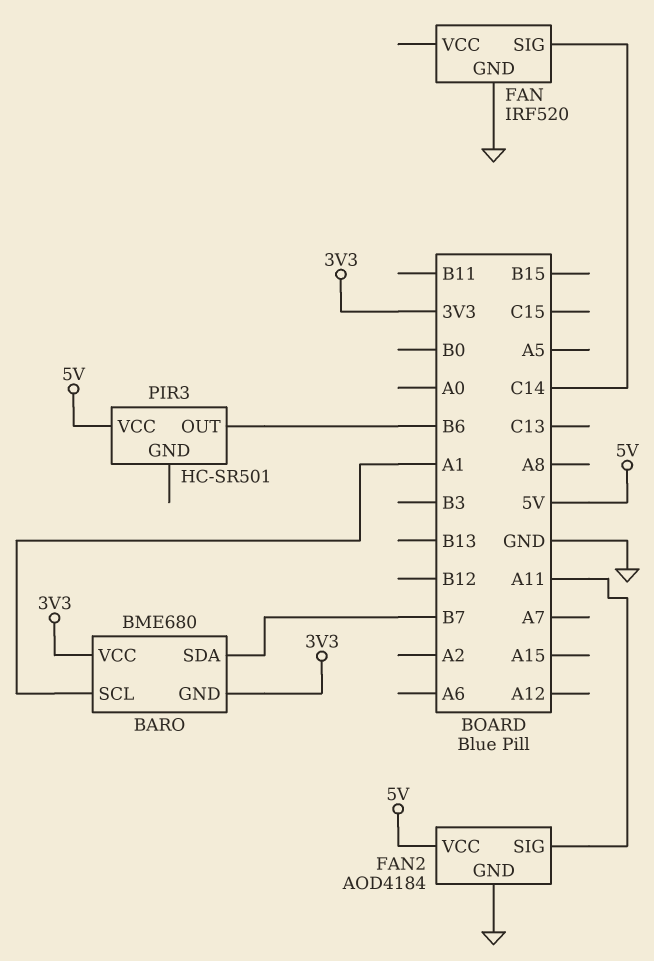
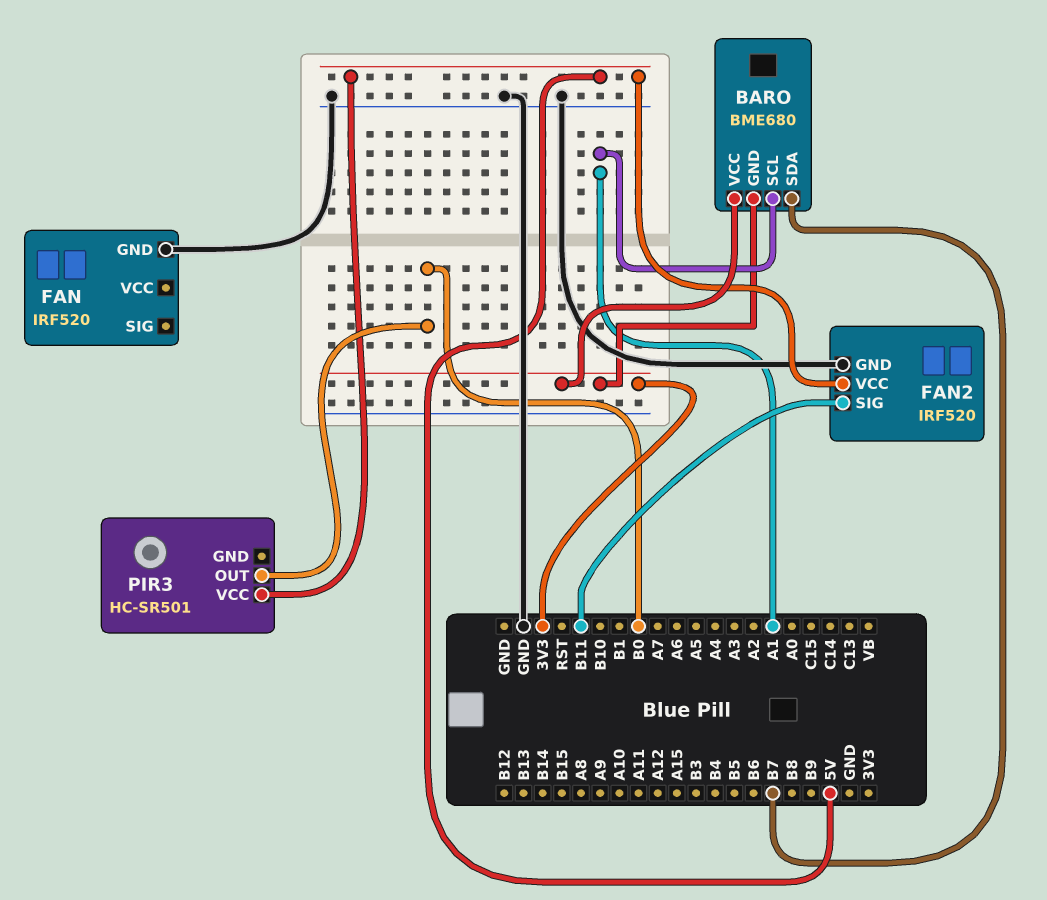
FAN pin SIG: C14 -> none
FAN2: AOD4184 -> IRF520
FAN2 pin SIG: A11 -> B11
PIR3 pin OUT: B6 -> B0

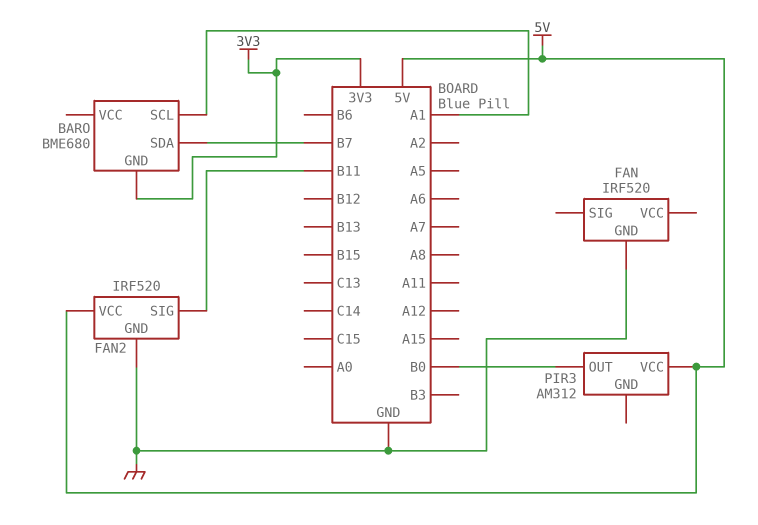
BARO pin VCC: 3V3 -> none
PIR3: HC-SR501 -> AM312

